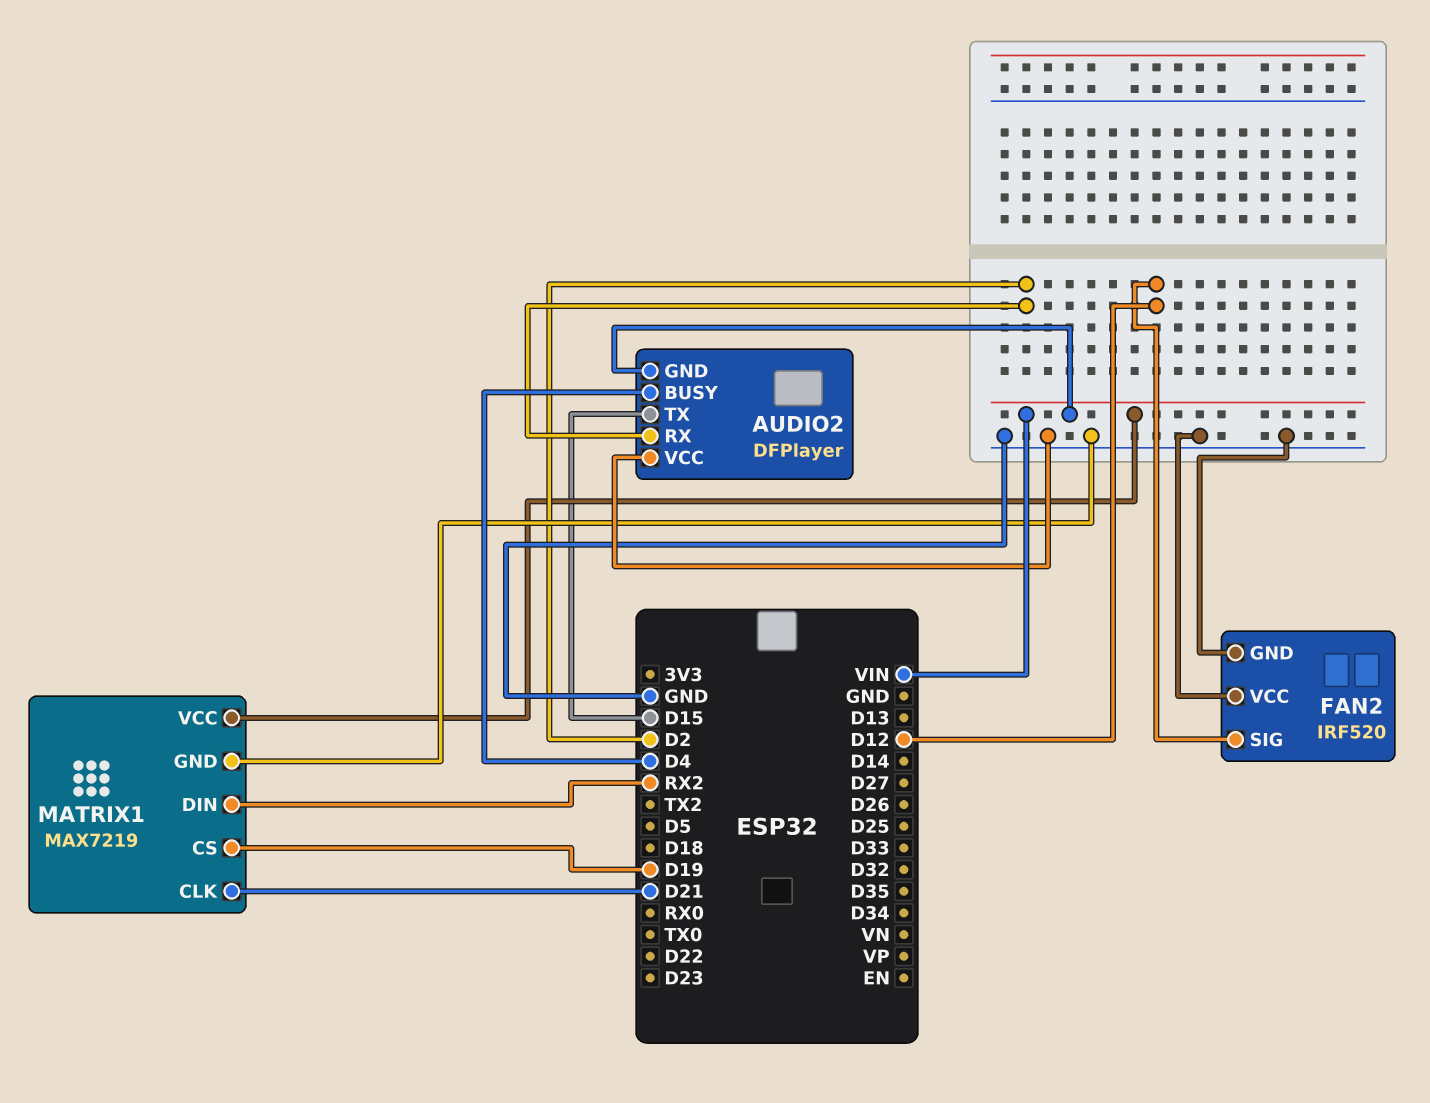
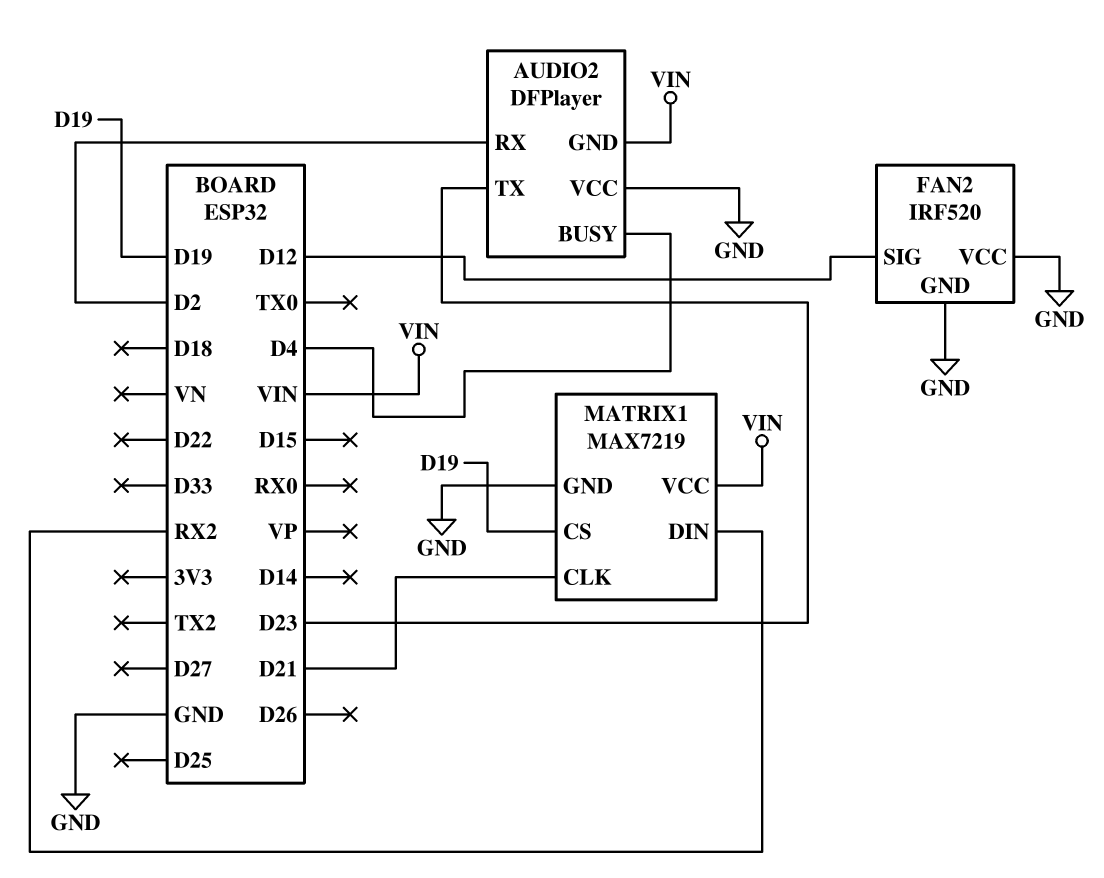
AUDIO2 pin TX: D15 -> D23

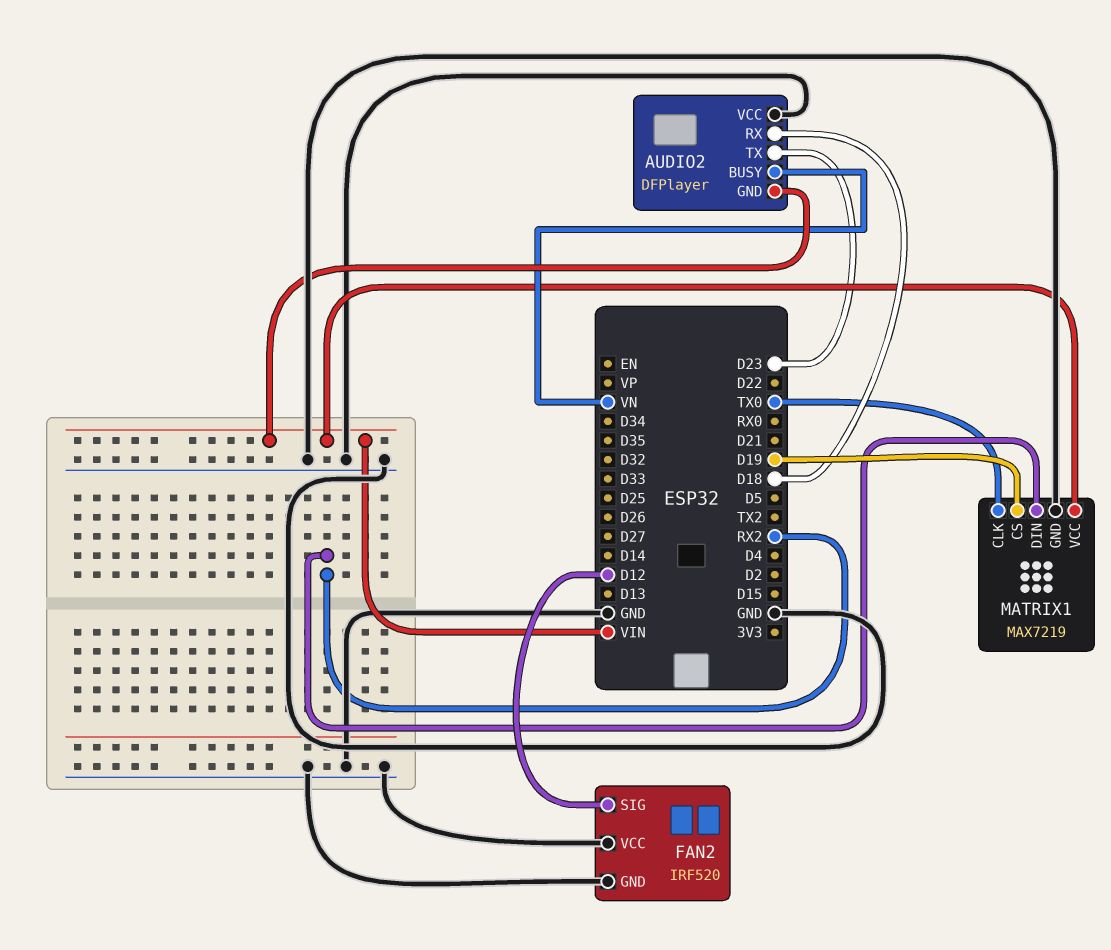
AUDIO2 pin BUSY: D4 -> VN
AUDIO2 pin RX: D2 -> D18
MATRIX1 pin CLK: D21 -> TX0

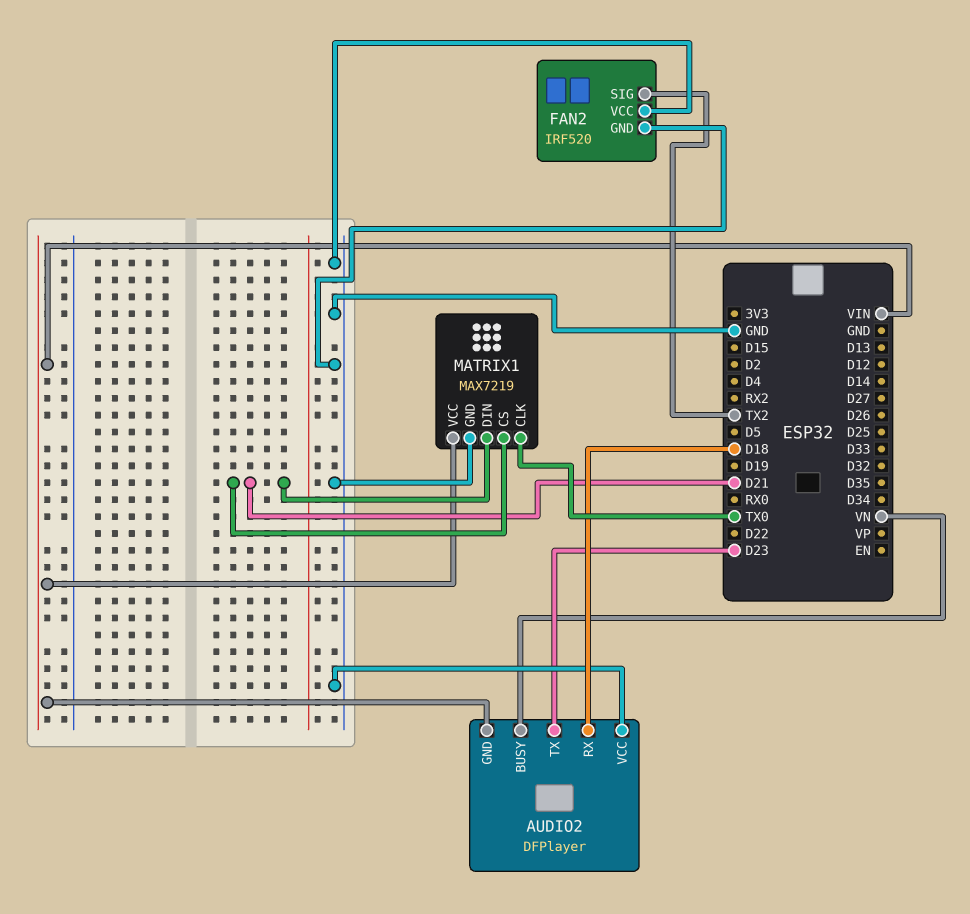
FAN2 pin SIG: D12 -> TX2
MATRIX1 pin CS: D19 -> D21
MATRIX1 pin DIN: RX2 -> D21

